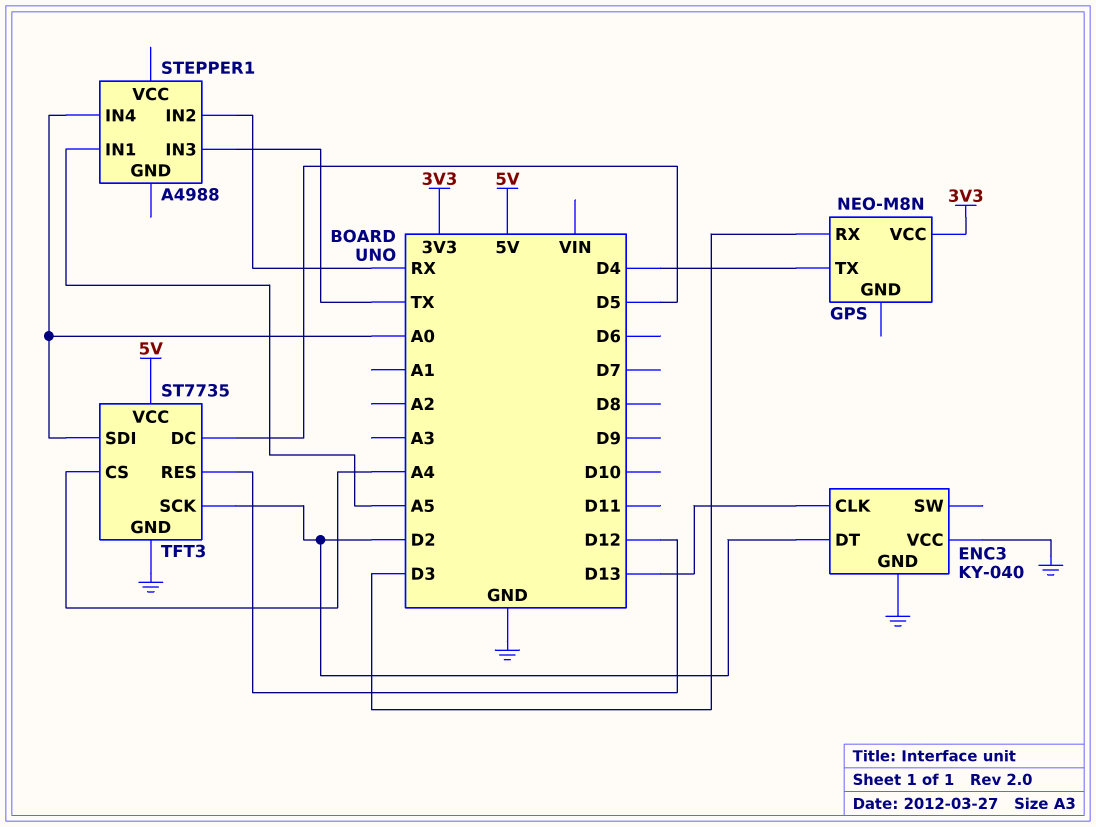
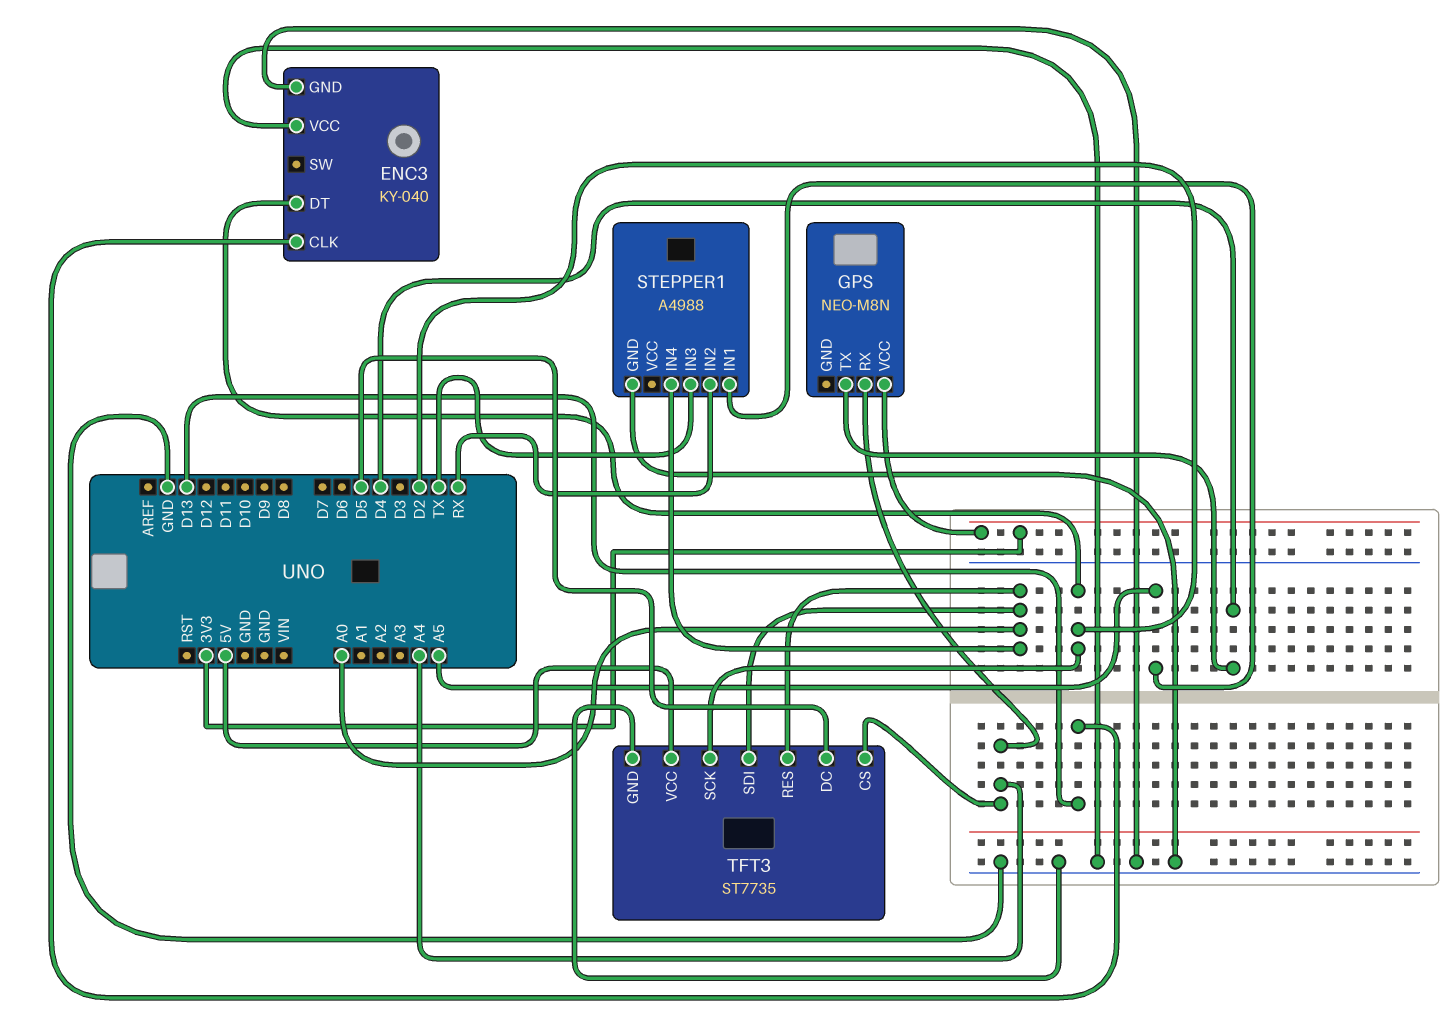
GPS pin RX: D3 -> A4
STEPPER1 pin GND: none -> GND
TFT3 pin RES: D12 -> A0

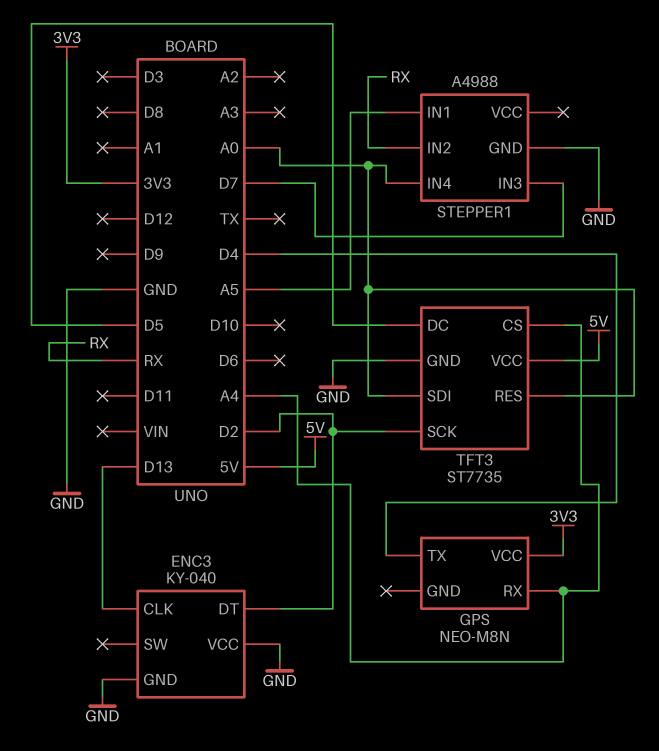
STEPPER1 pin IN3: TX -> D7

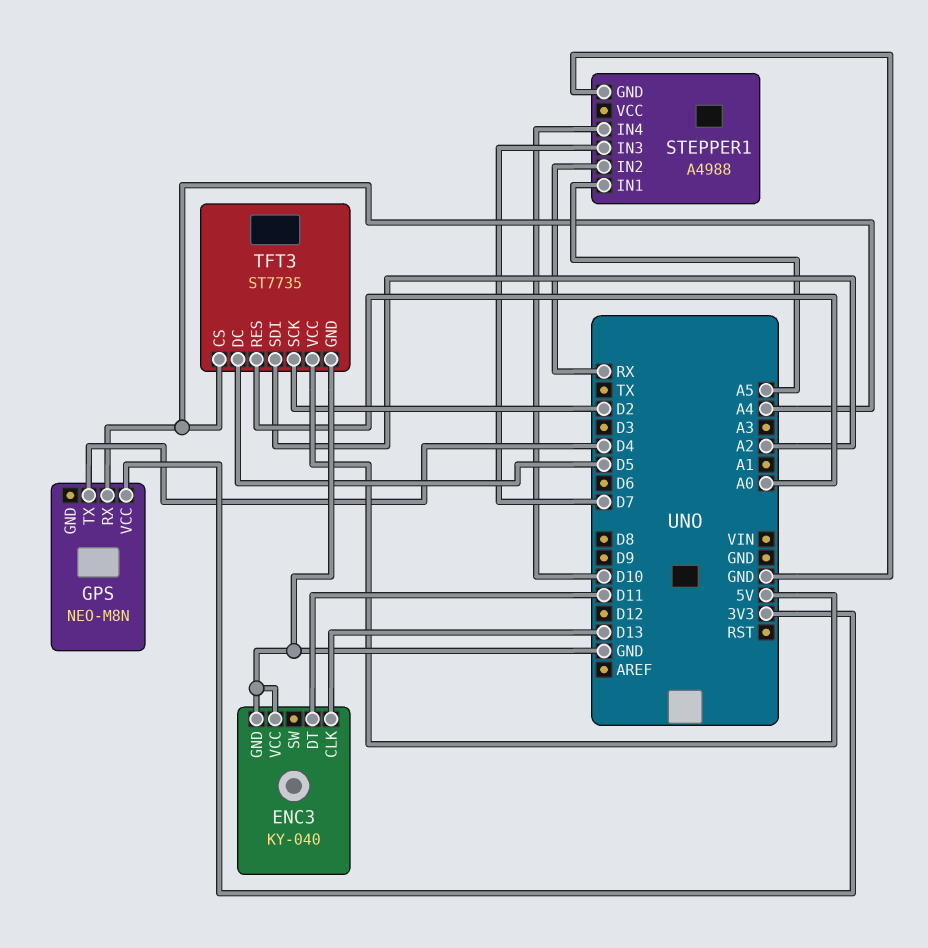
ENC3 pin DT: D2 -> D11
STEPPER1 pin IN4: A0 -> D10
TFT3 pin SDI: A0 -> A2

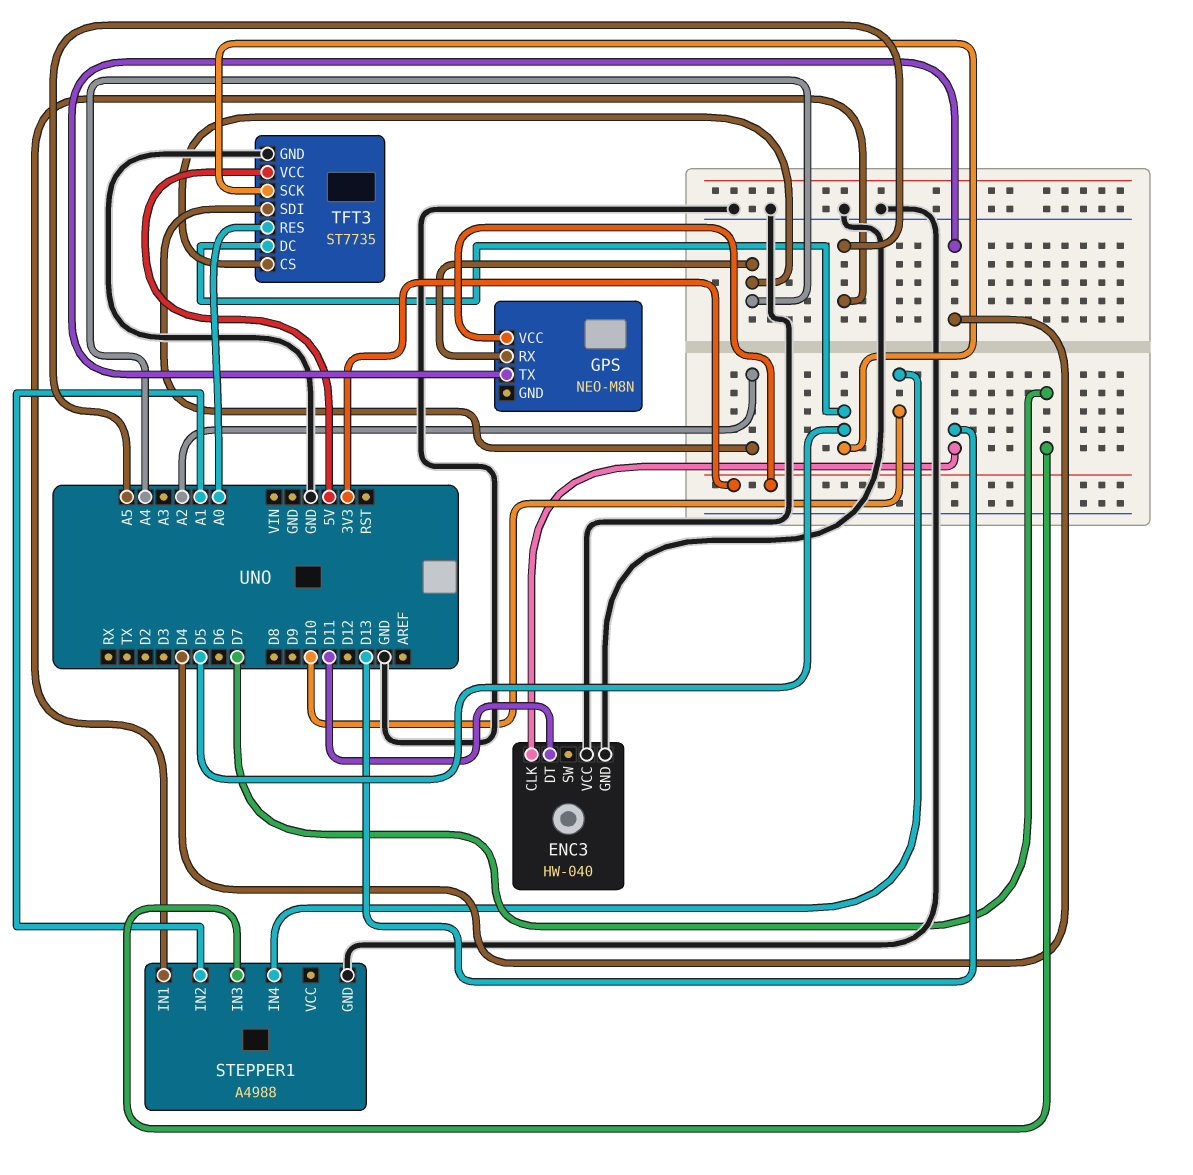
ENC3: KY-040 -> HW-040
STEPPER1 pin IN2: RX -> A1
TFT3 pin SCK: D2 -> D5

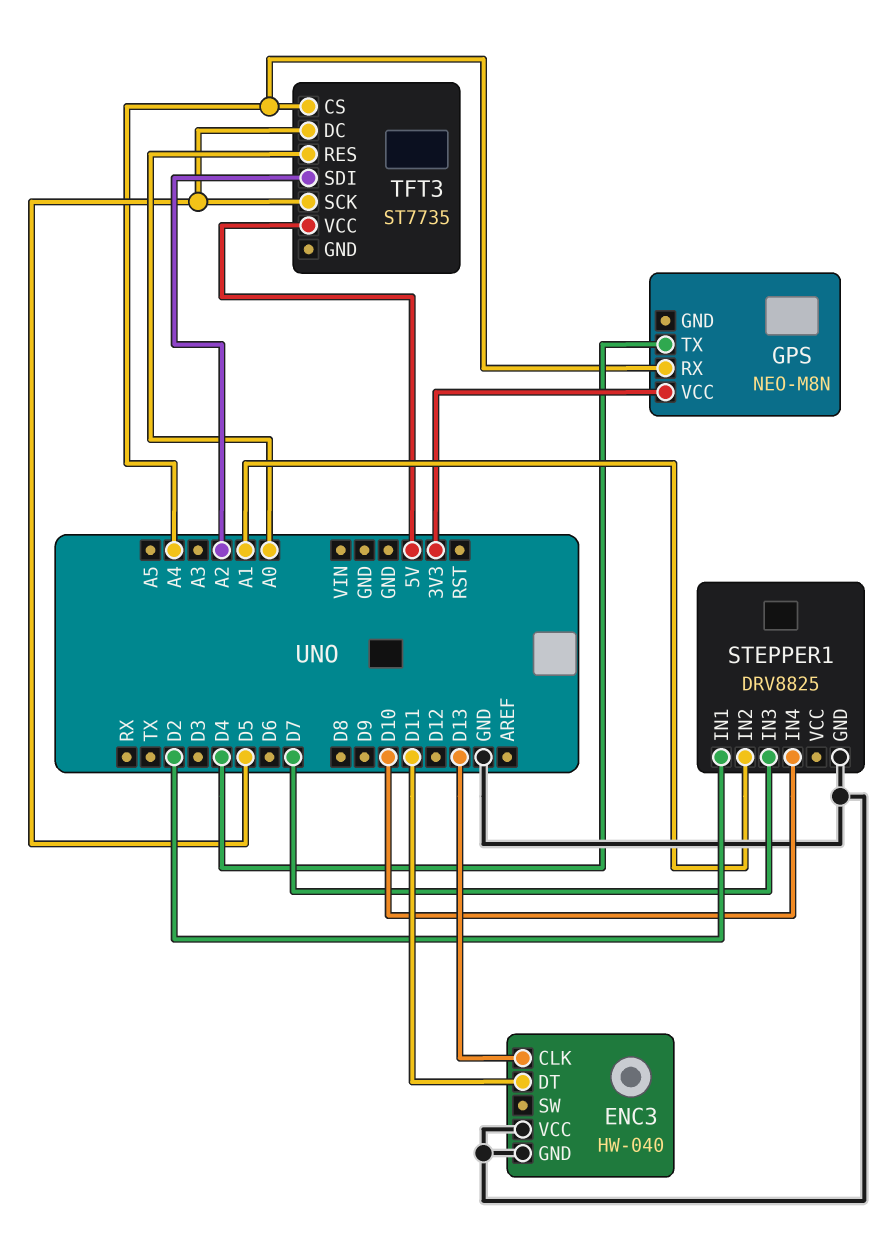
STEPPER1: A4988 -> DRV8825
STEPPER1 pin IN1: A5 -> D2
TFT3 pin GND: GND -> none

